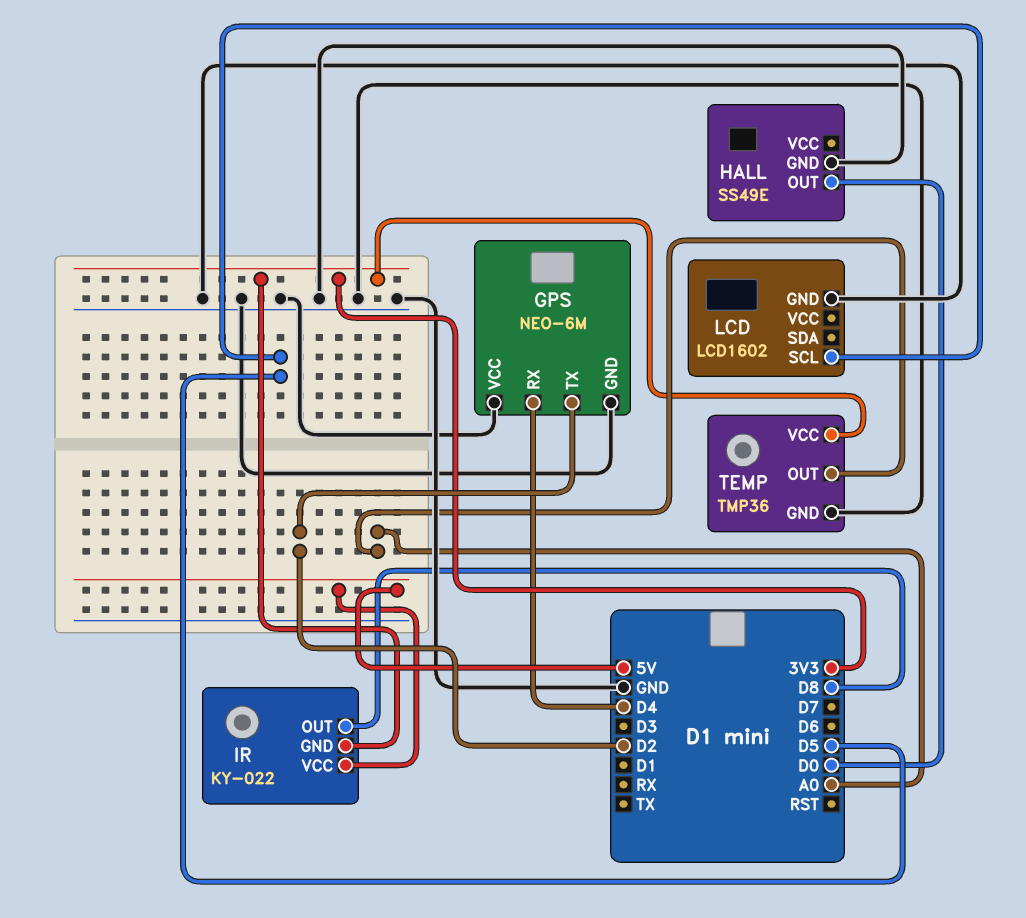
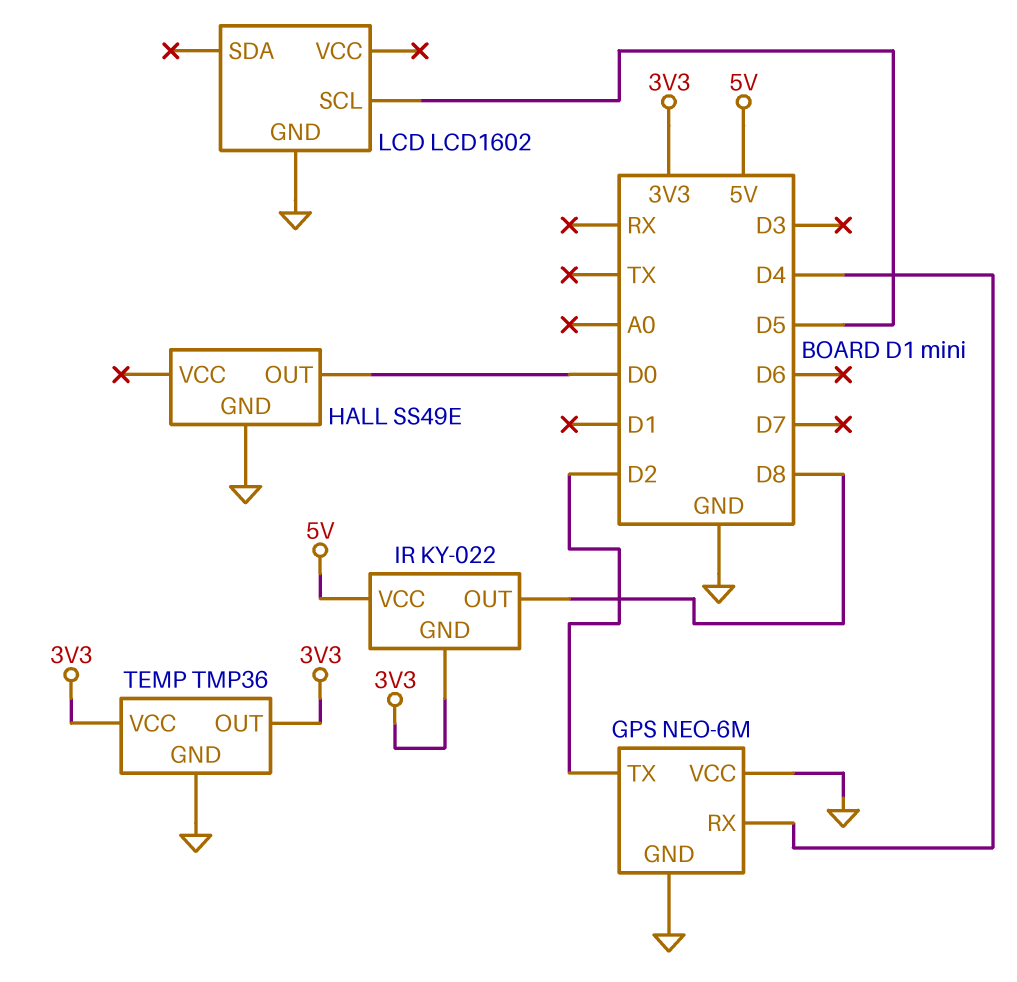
TEMP pin OUT: A0 -> 3V3

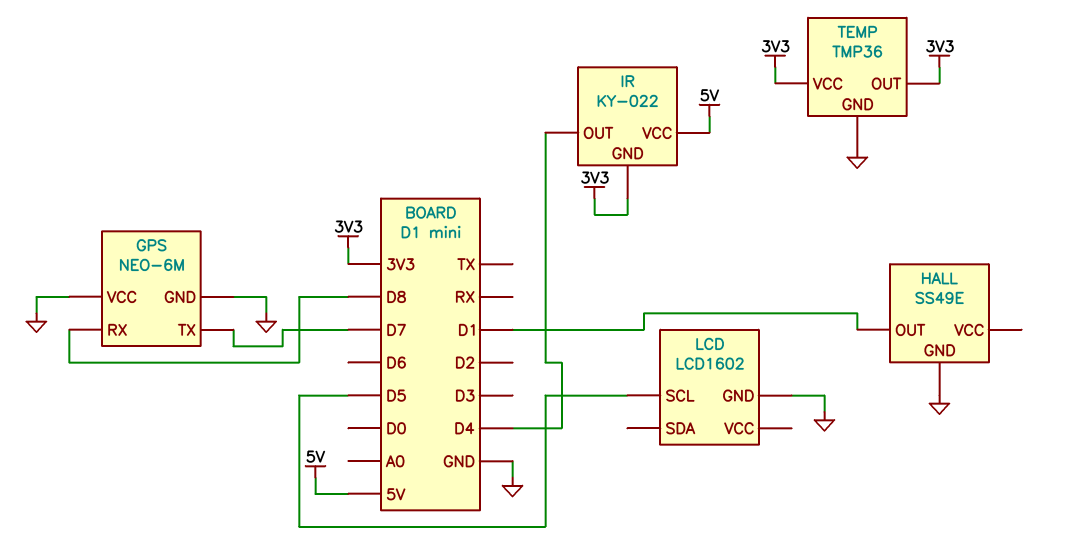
GPS pin RX: D4 -> D8
GPS pin TX: D2 -> D7
HALL pin OUT: D0 -> D1
IR pin OUT: D8 -> D4

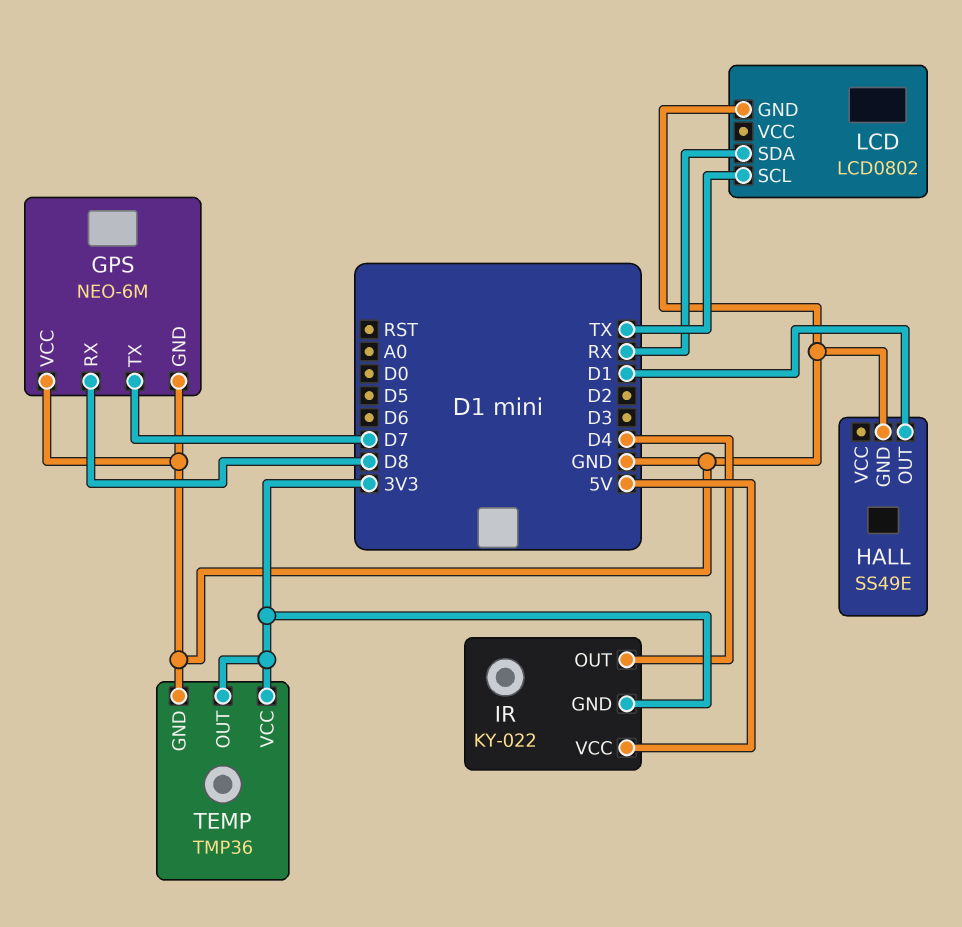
LCD: LCD1602 -> LCD0802
LCD pin SCL: D5 -> TX
LCD pin SDA: none -> RX

